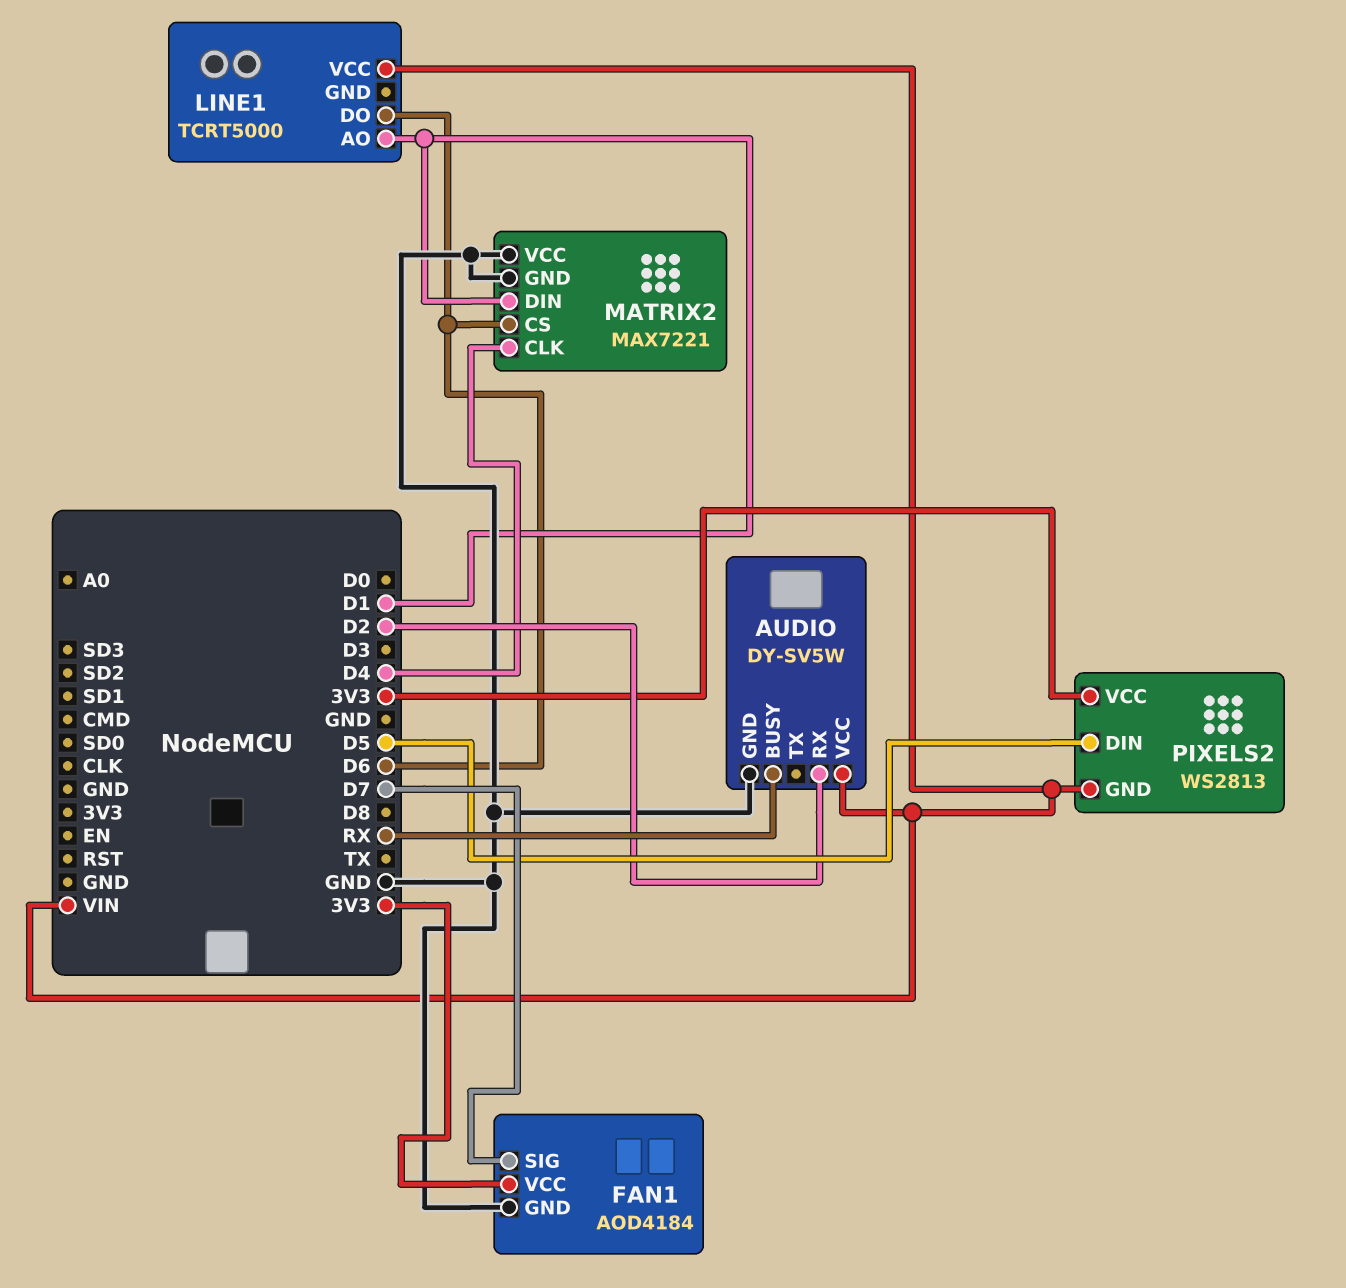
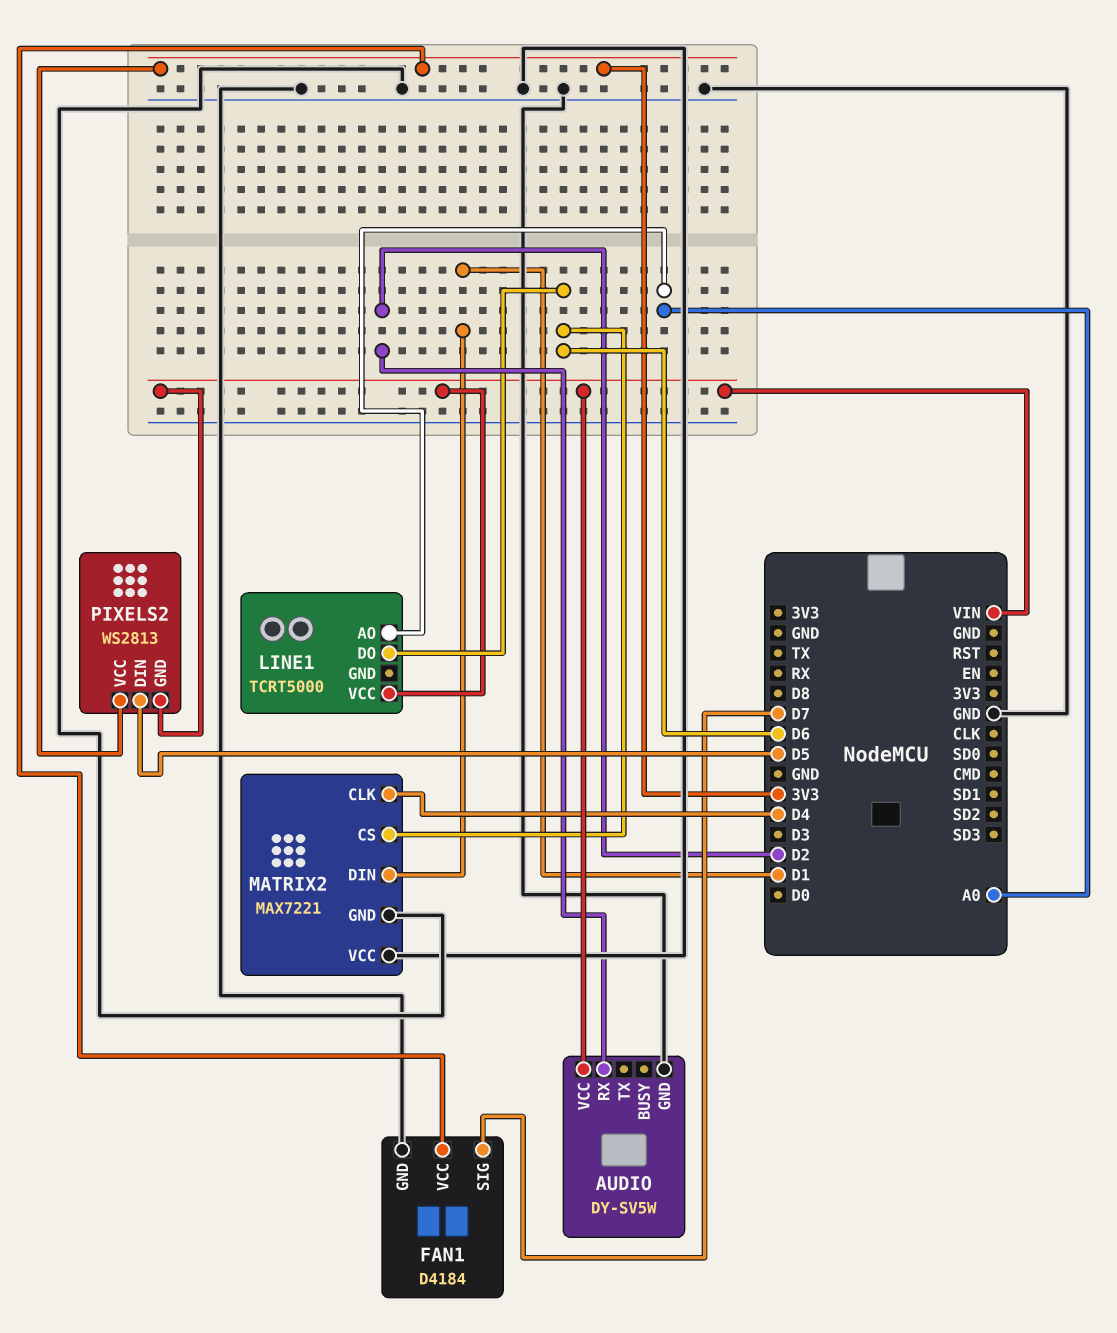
AUDIO pin BUSY: RX -> none
FAN1: AOD4184 -> D4184
LINE1 pin AO: D1 -> A0

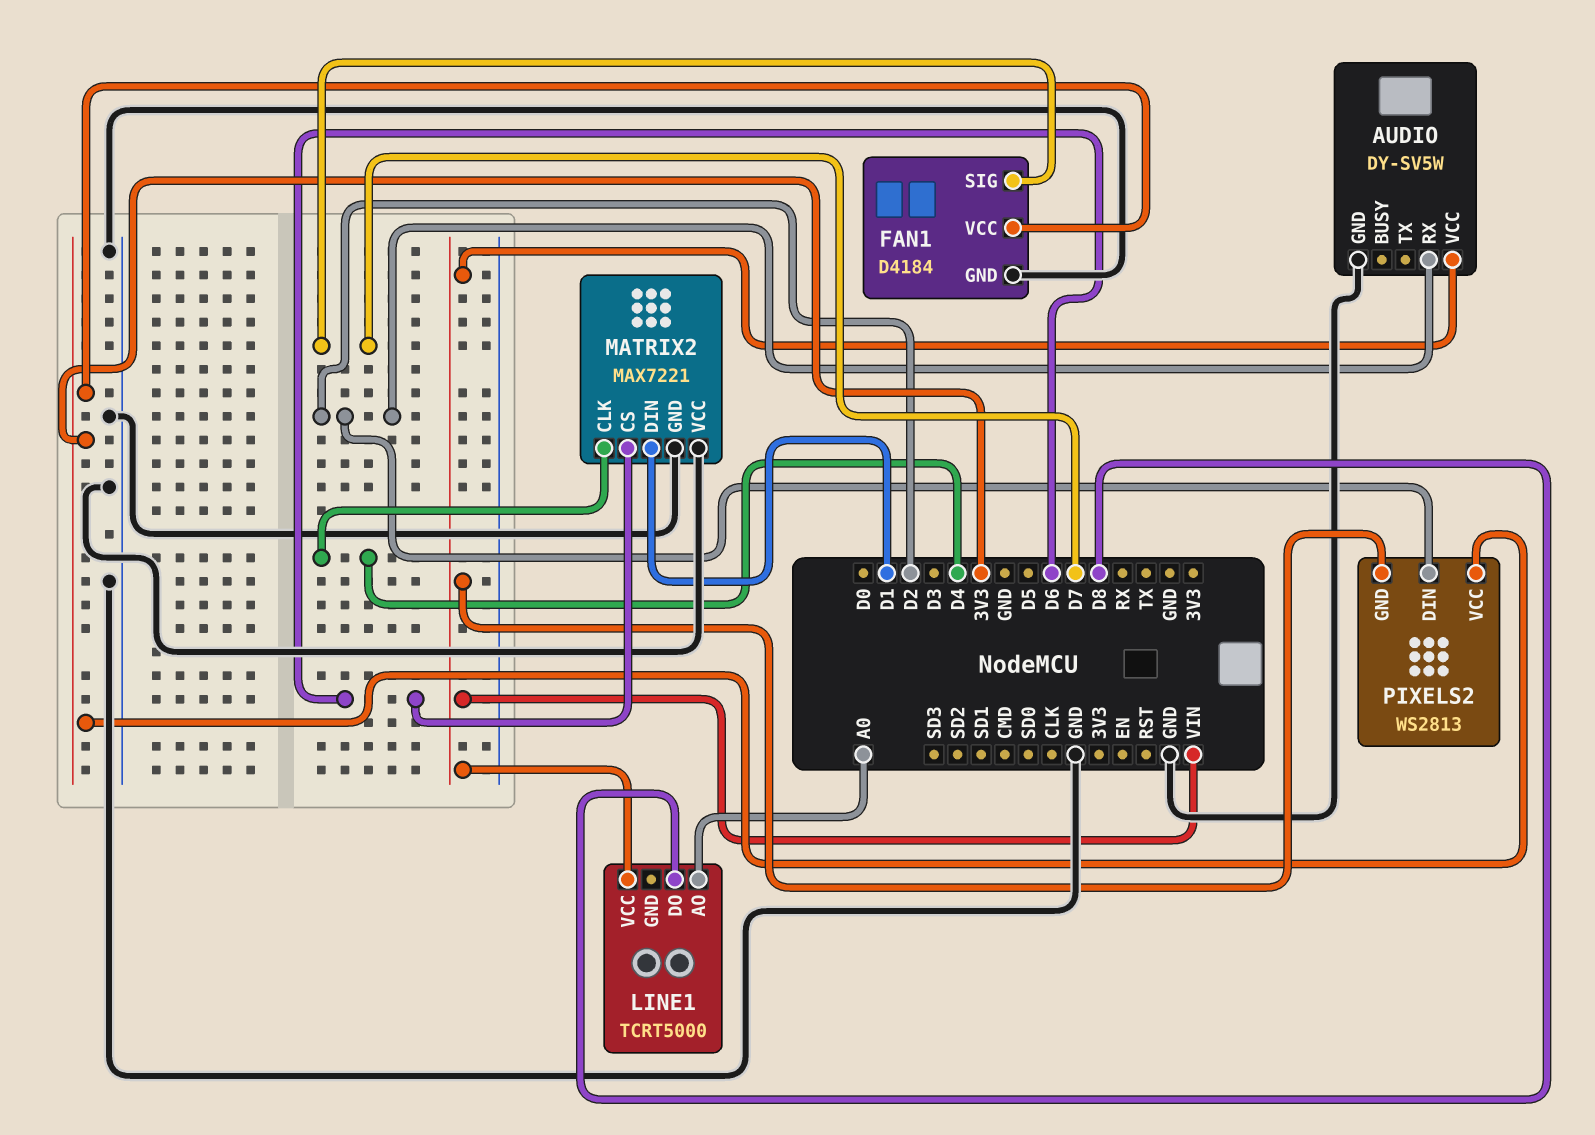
LINE1 pin DO: D6 -> D8
PIXELS2 pin DIN: D5 -> D2

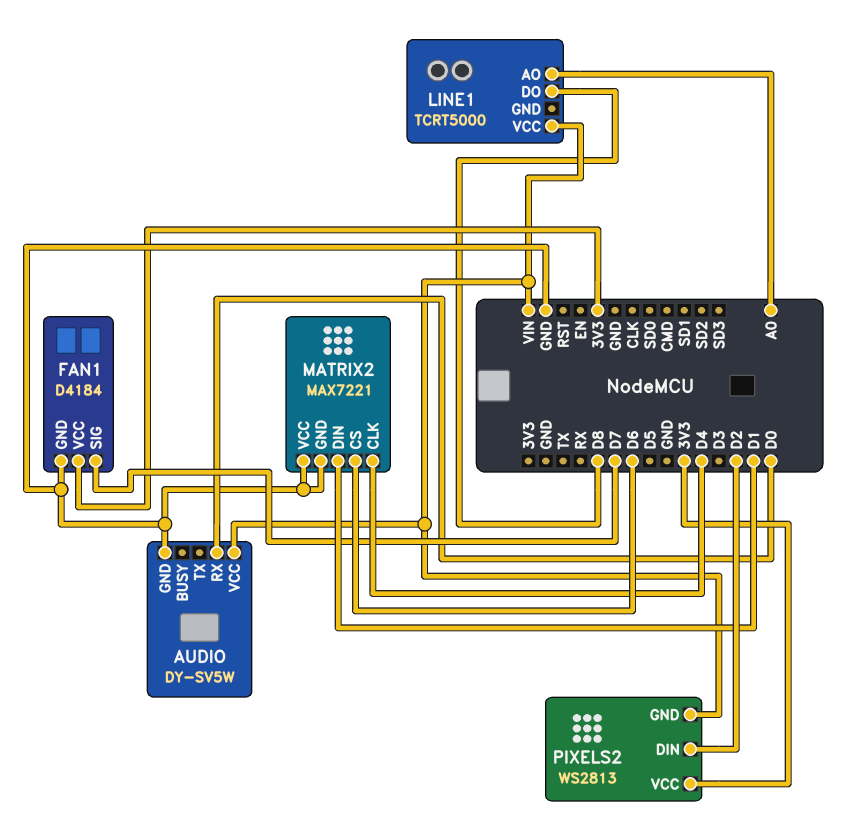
AUDIO pin RX: D2 -> D0

